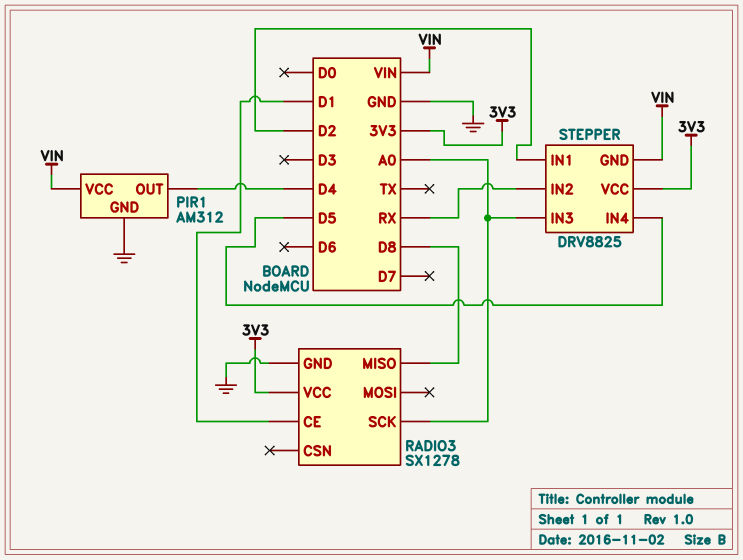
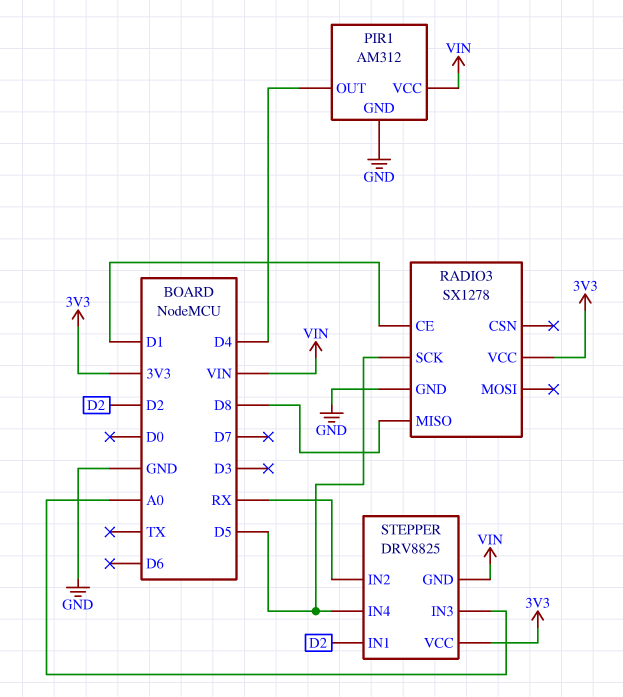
RADIO3 pin SCK: A0 -> D5

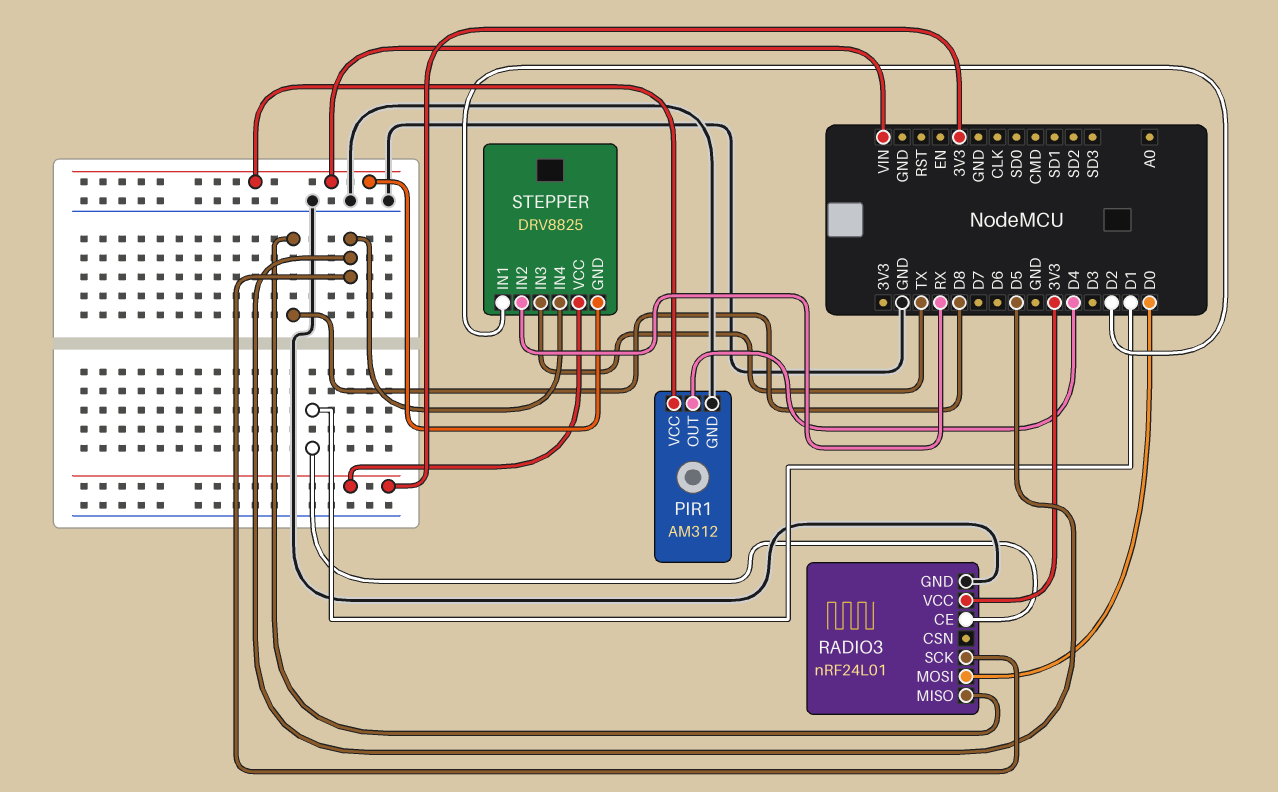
RADIO3: SX1278 -> nRF24L01
RADIO3 pin MOSI: none -> D0
STEPPER pin IN3: A0 -> TX

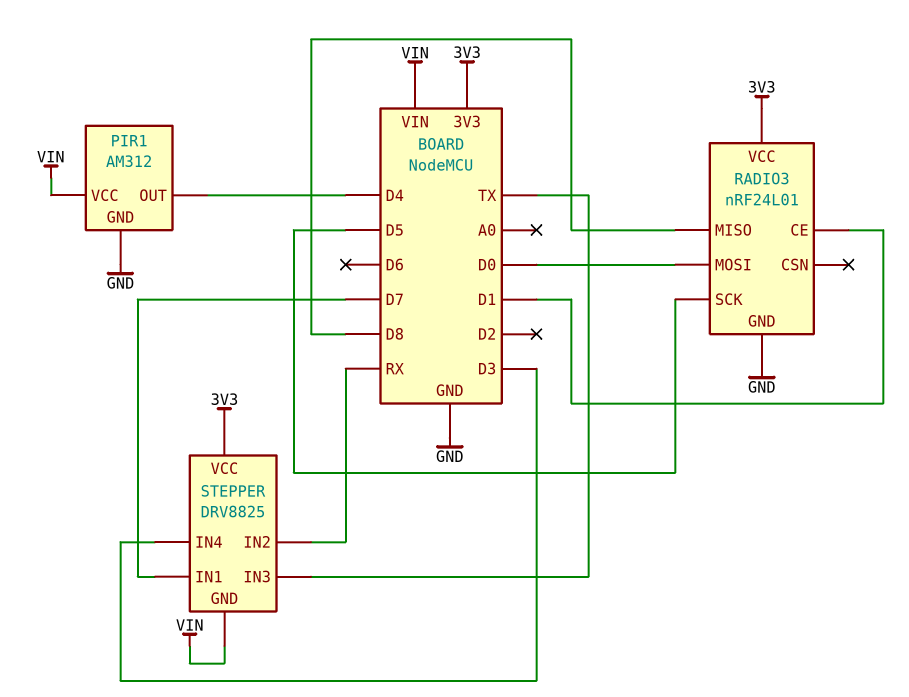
STEPPER pin IN1: D2 -> D7
STEPPER pin IN4: D5 -> D3

